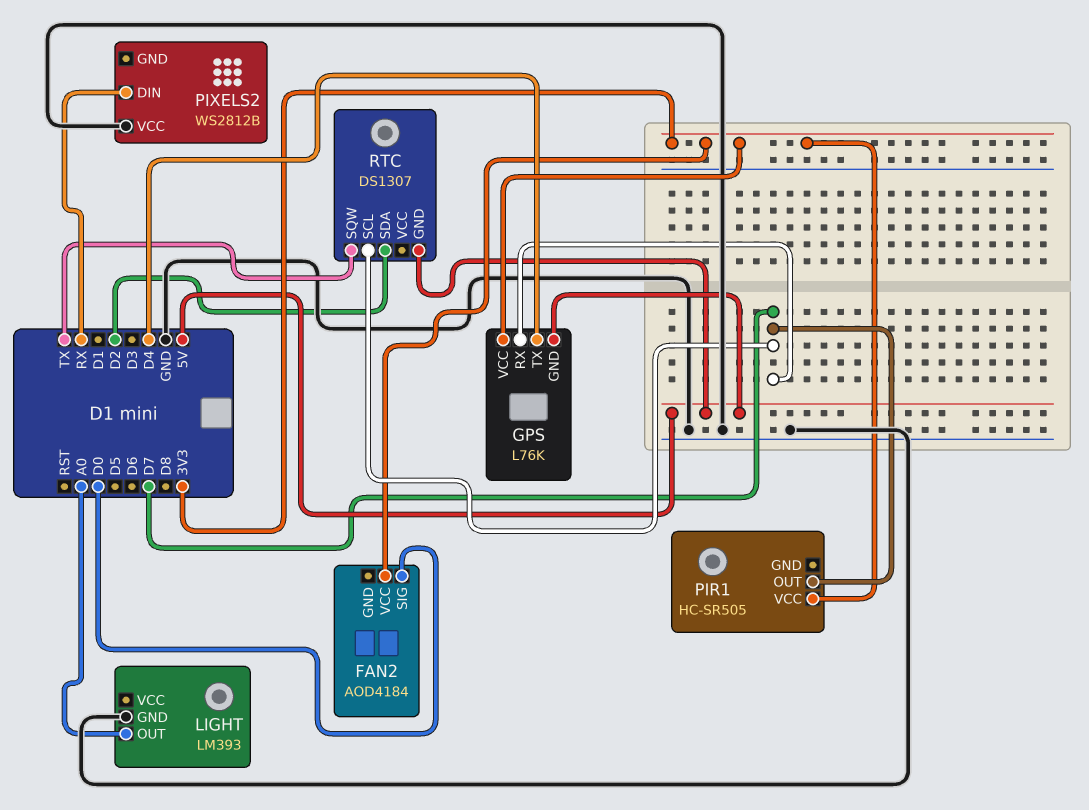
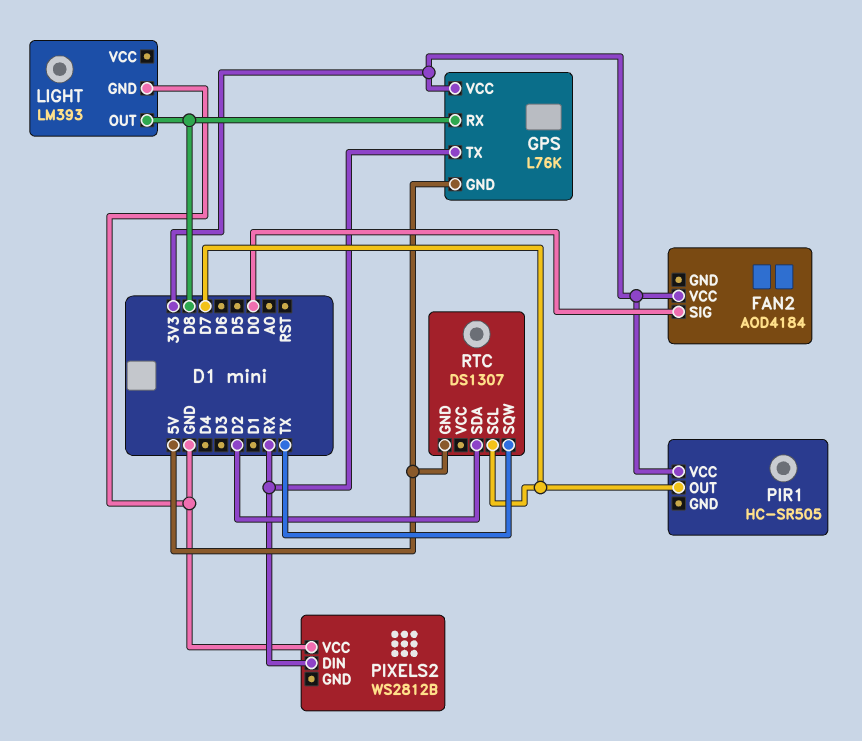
GPS pin RX: D7 -> D8
GPS pin TX: D4 -> RX
LIGHT pin OUT: A0 -> D8

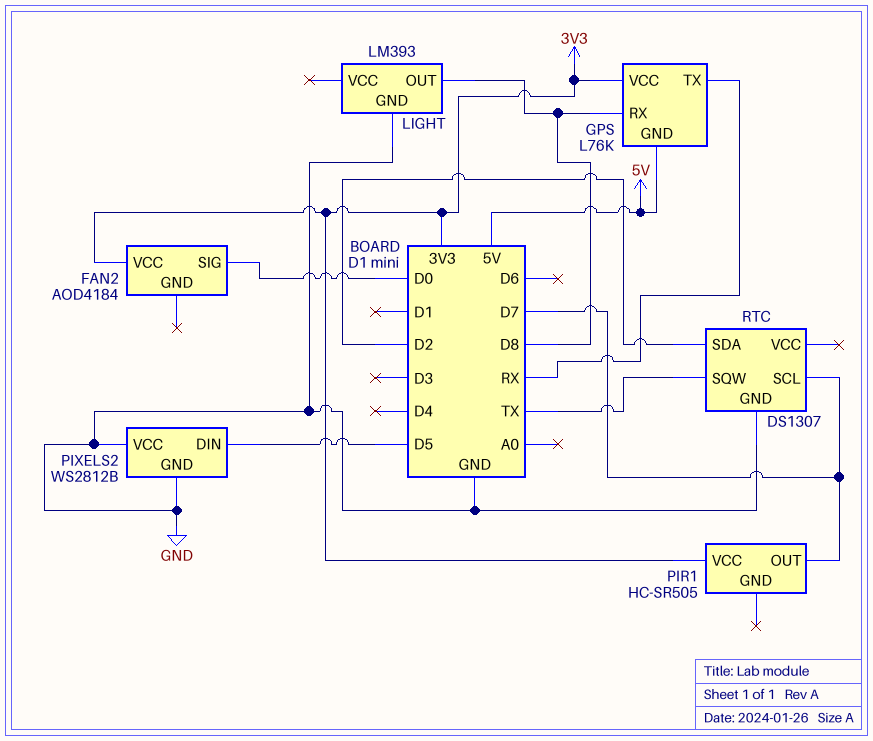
PIXELS2 pin DIN: RX -> D5
PIXELS2 pin GND: none -> GND
RTC pin GND: 5V -> GND

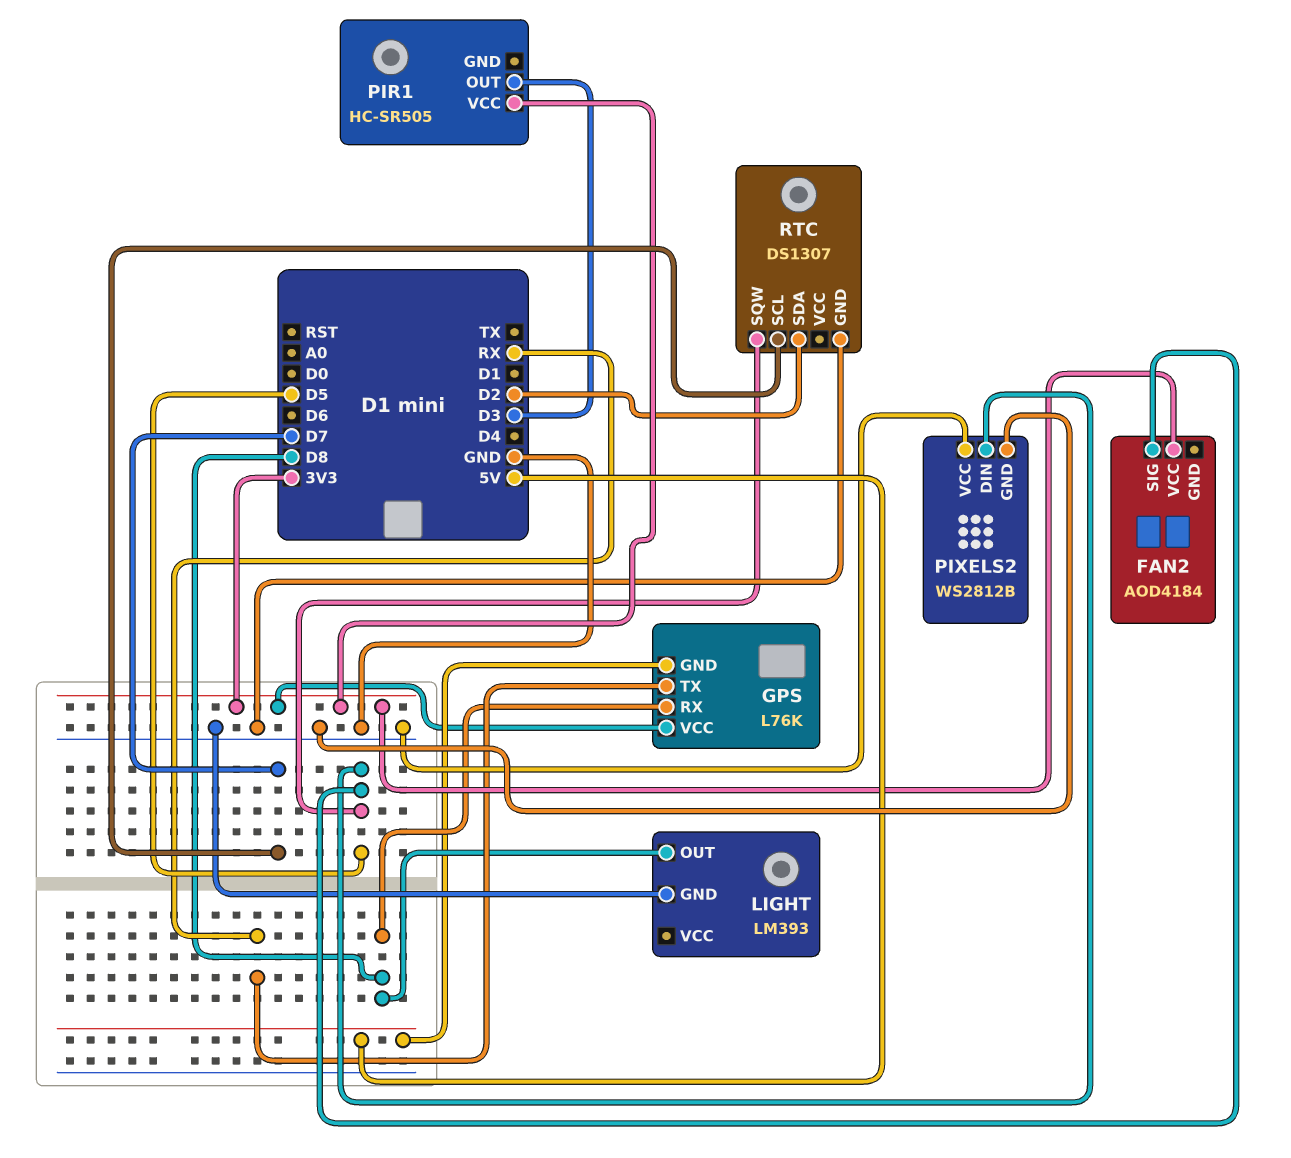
FAN2 pin SIG: D0 -> D5
PIR1 pin OUT: D7 -> D3
RTC pin SQW: TX -> D5

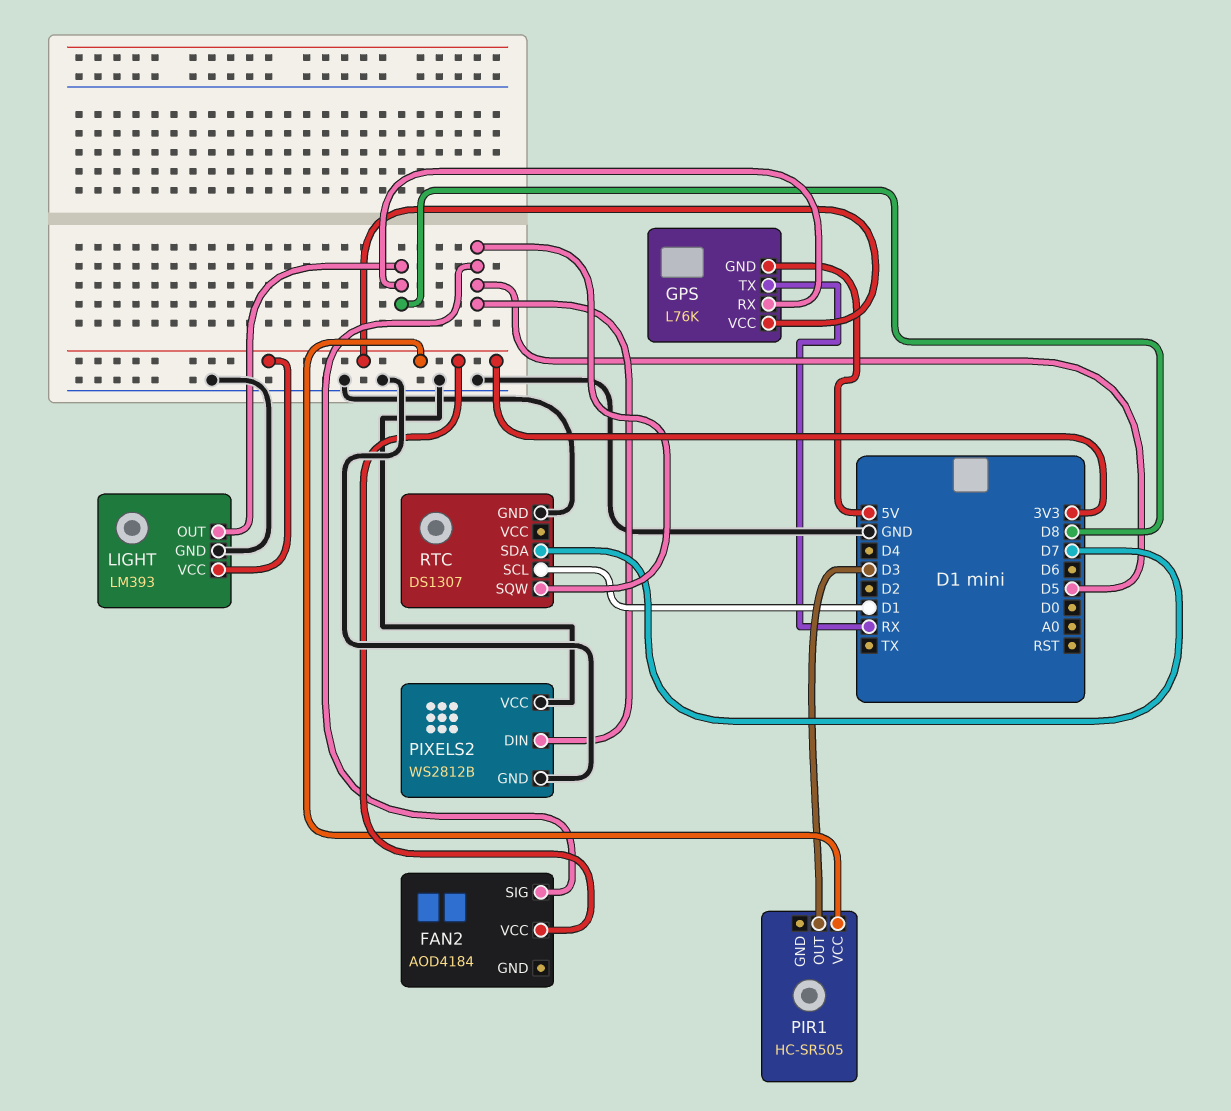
LIGHT pin VCC: none -> 3V3
RTC pin SCL: D7 -> D1
RTC pin SDA: D2 -> D7

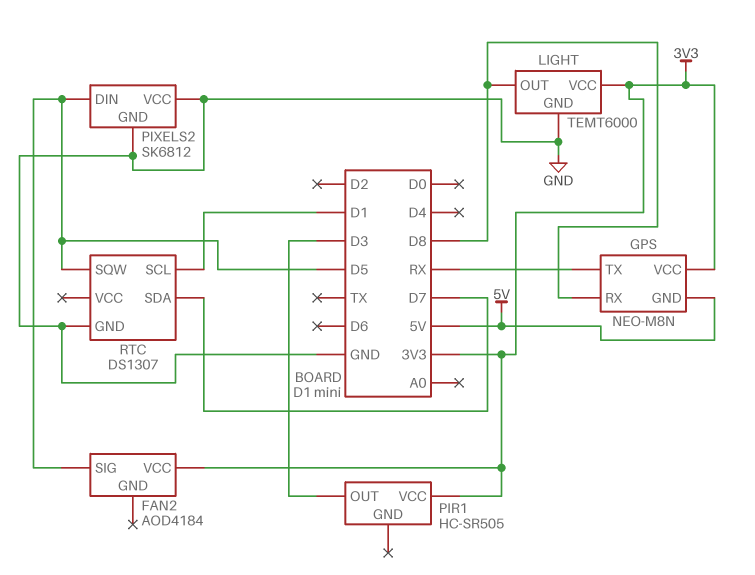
GPS: L76K -> NEO-M8N
LIGHT: LM393 -> TEMT6000
PIXELS2: WS2812B -> SK6812

